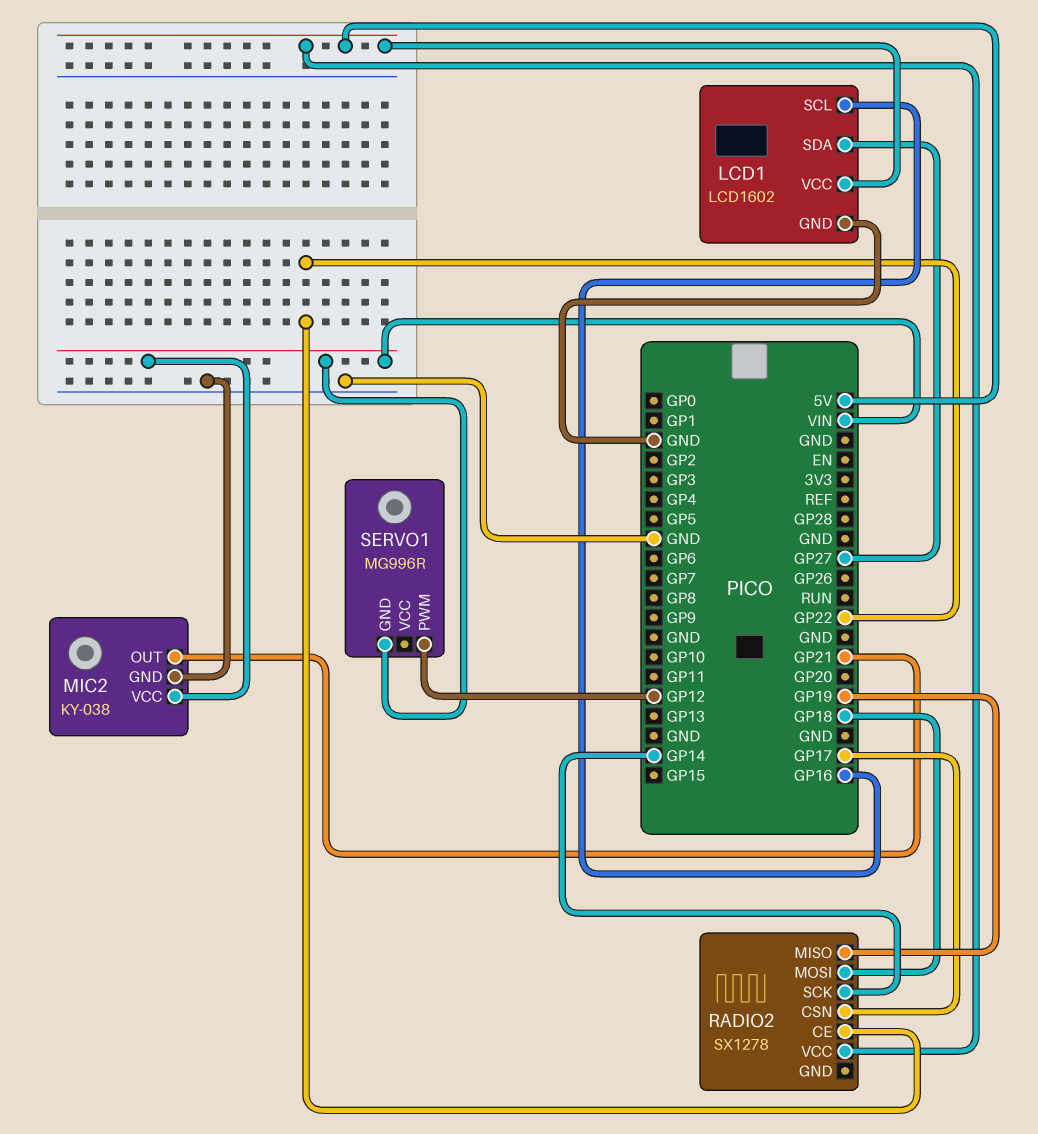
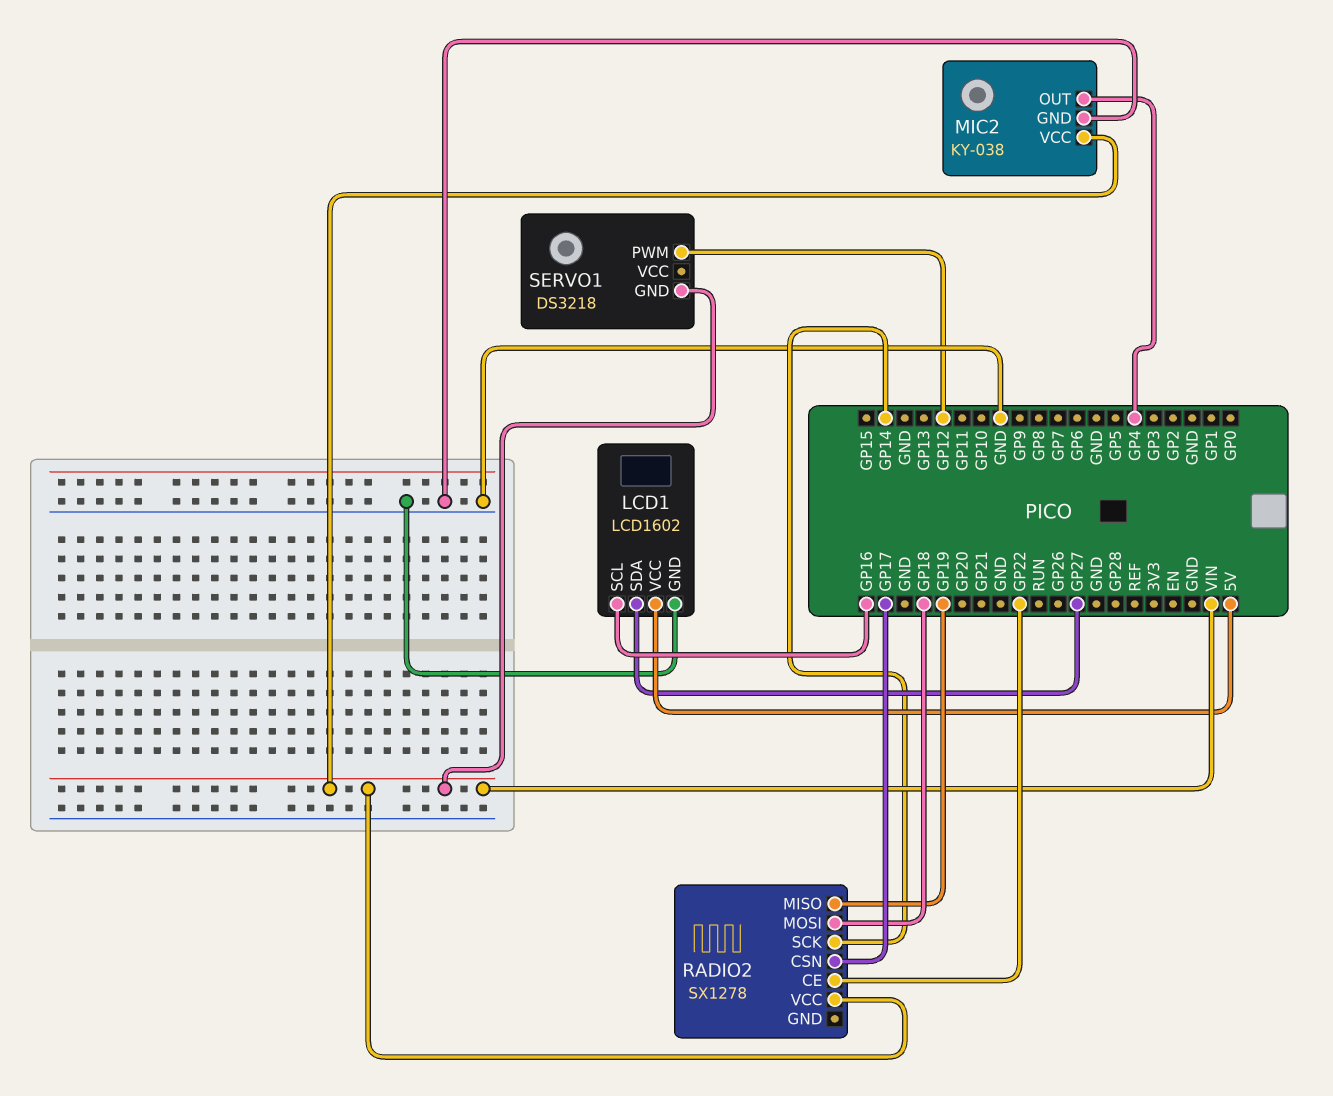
MIC2 pin OUT: GP21 -> GP4
RADIO2 pin VCC: 5V -> VIN
SERVO1: MG996R -> DS3218

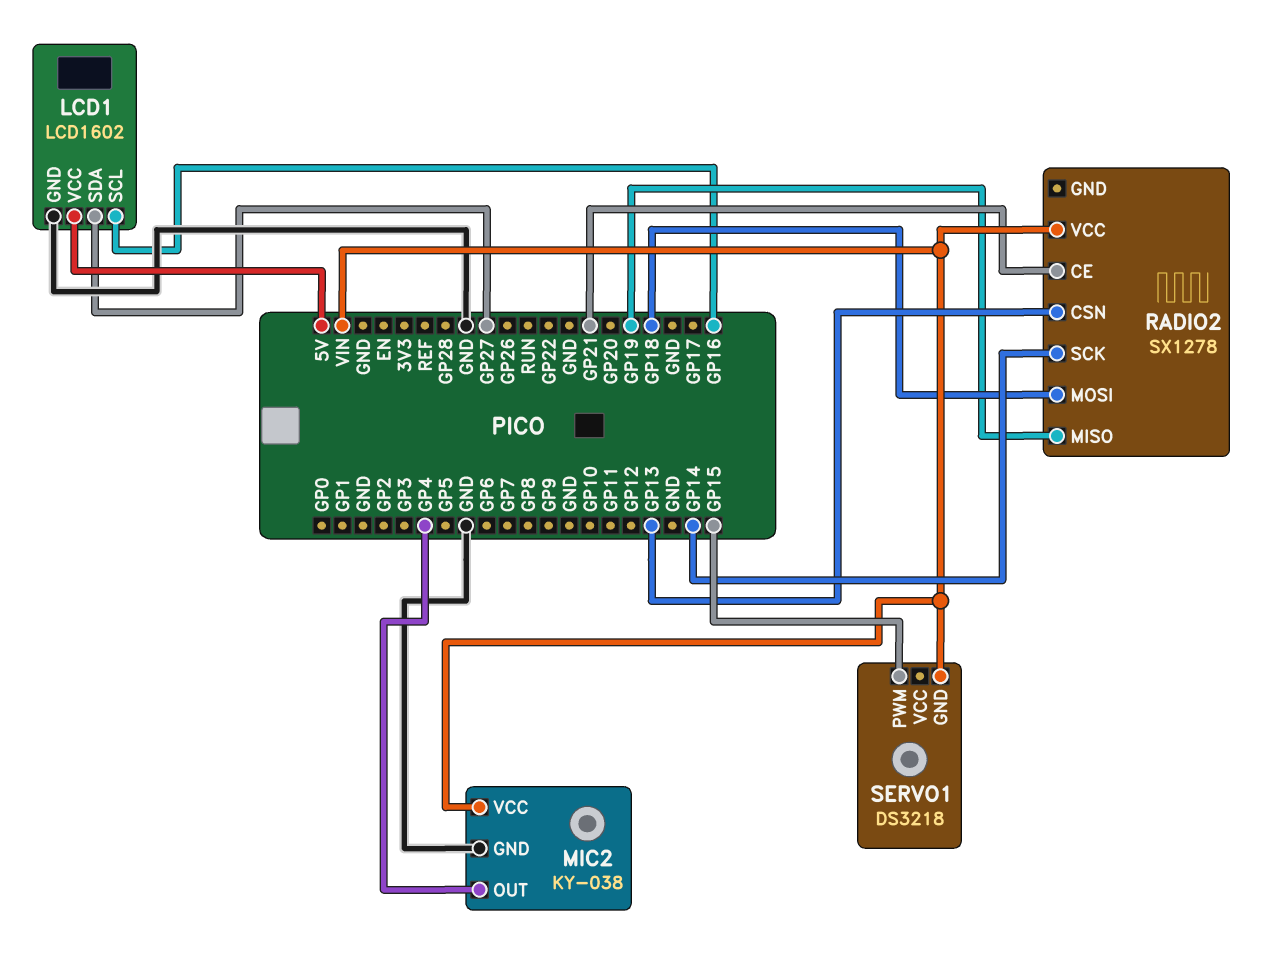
RADIO2 pin CE: GP22 -> GP21
RADIO2 pin CSN: GP17 -> GP13
SERVO1 pin PWM: GP12 -> GP15

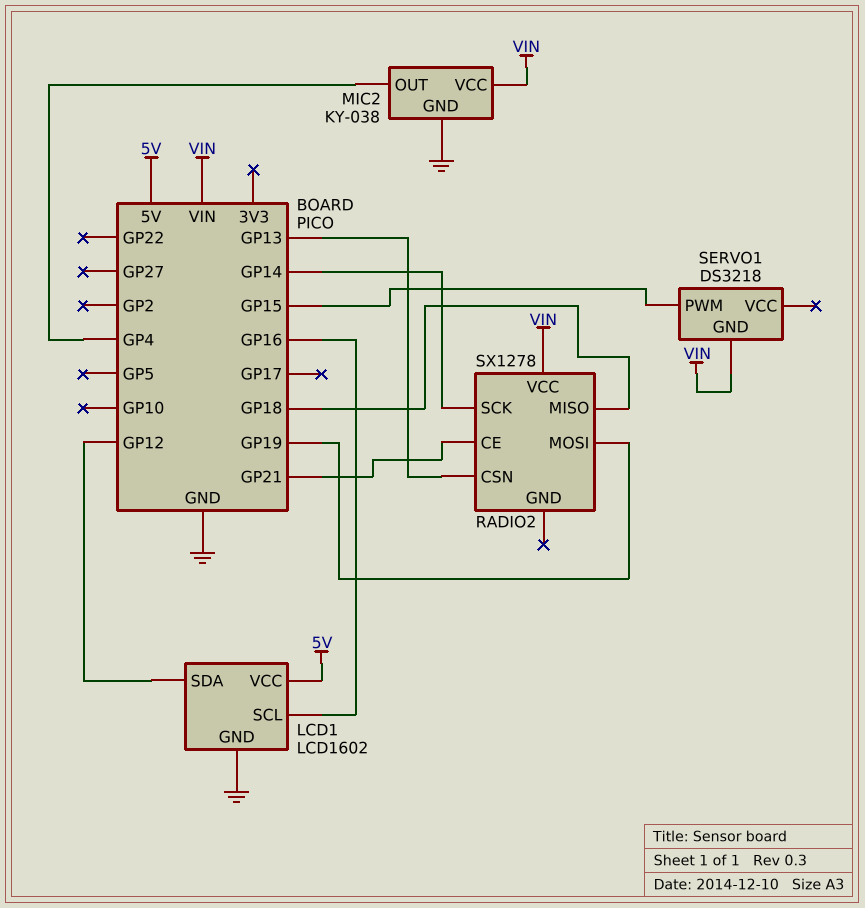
LCD1 pin SDA: GP27 -> GP12
RADIO2 pin MISO: GP19 -> GP18
RADIO2 pin MOSI: GP18 -> GP19

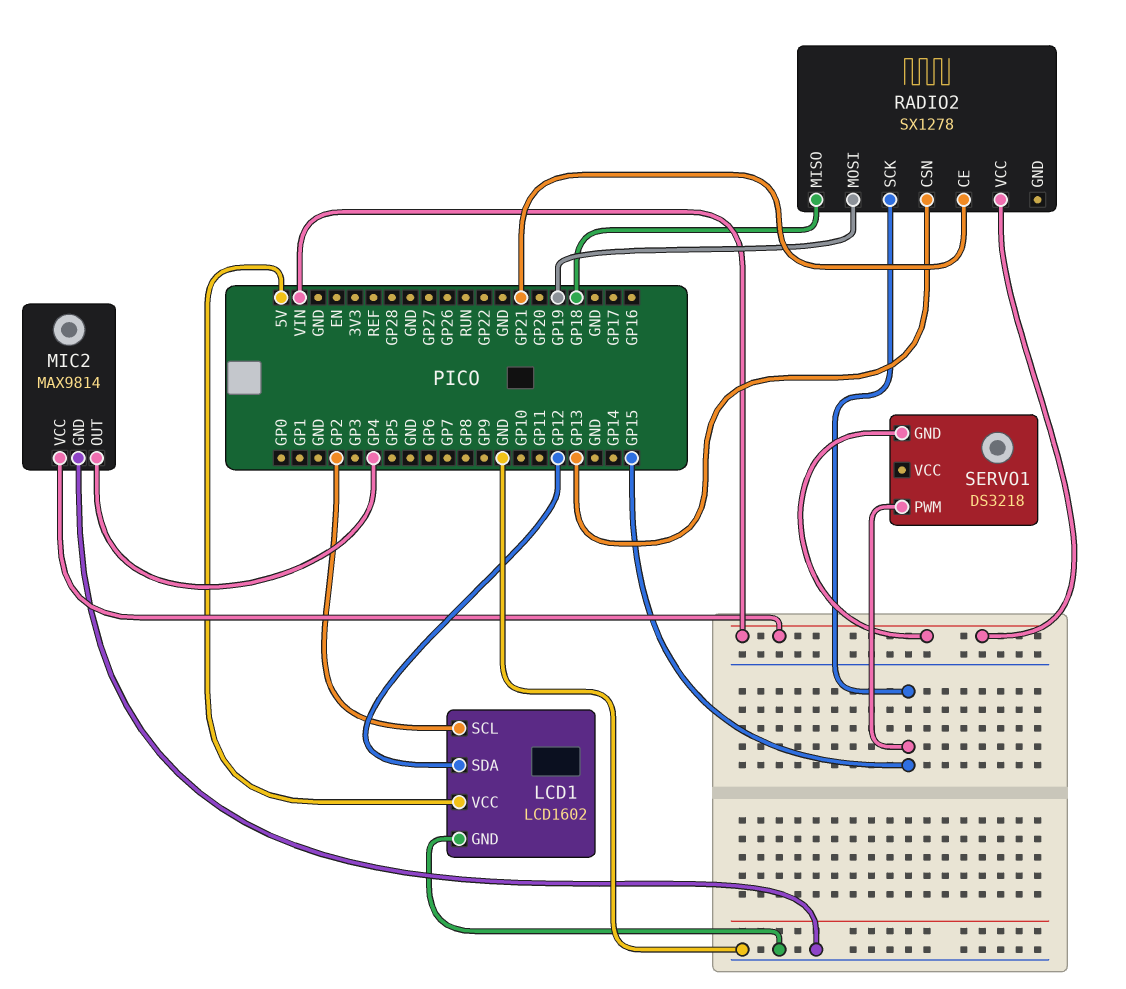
LCD1 pin SCL: GP16 -> GP2
MIC2: KY-038 -> MAX9814
RADIO2 pin SCK: GP14 -> GP15

